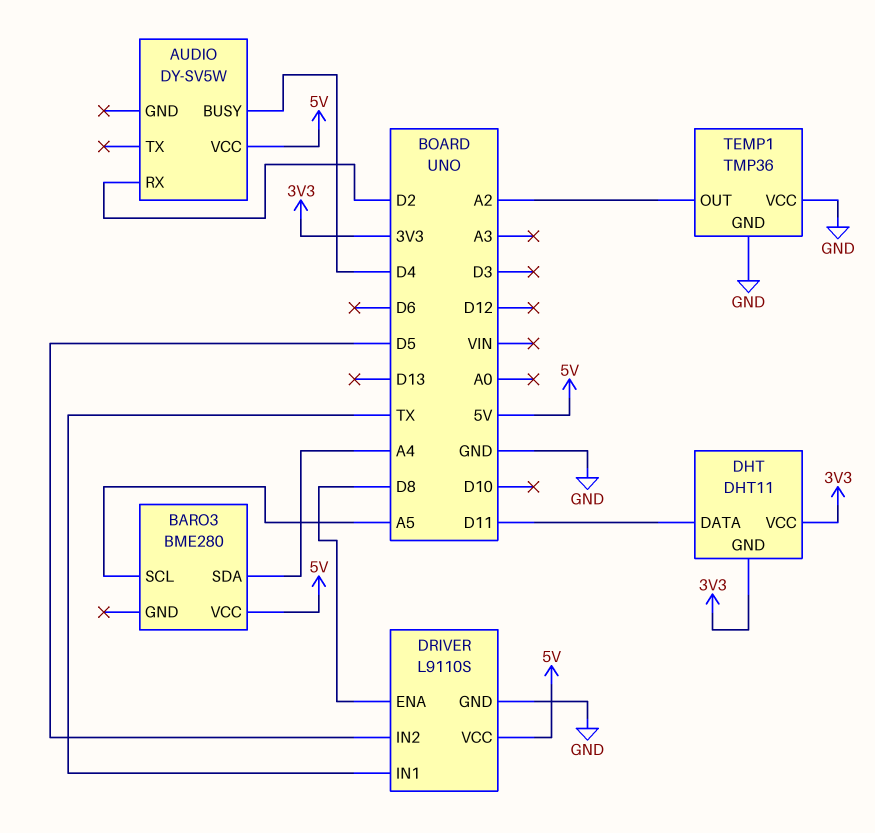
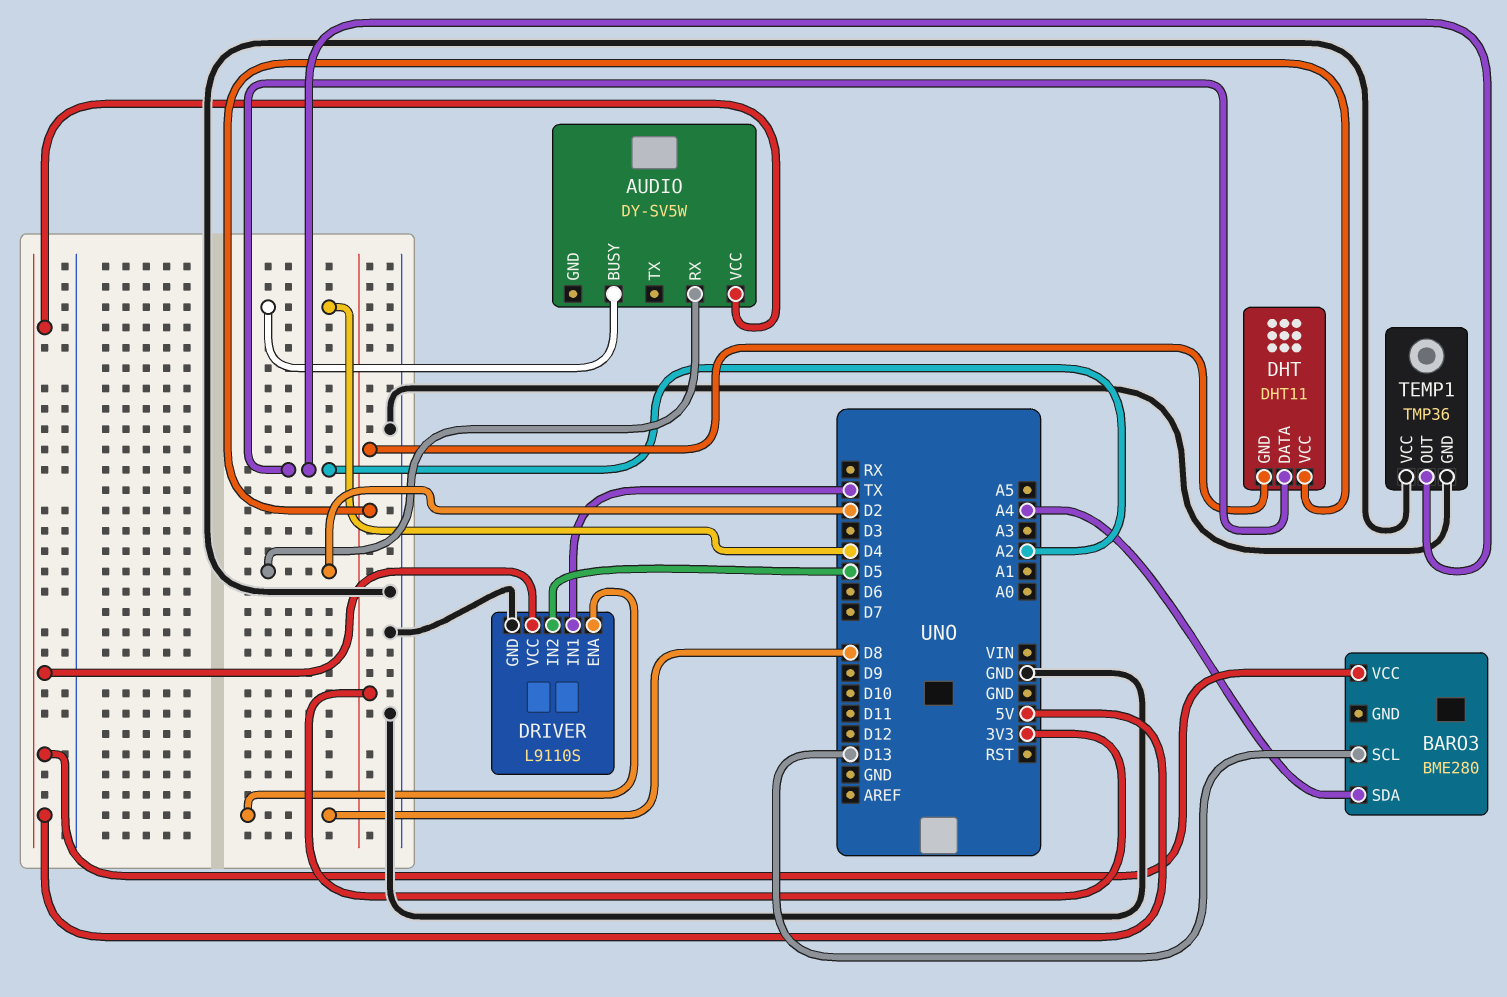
BARO3 pin SCL: A5 -> D13
DHT pin DATA: D11 -> A2

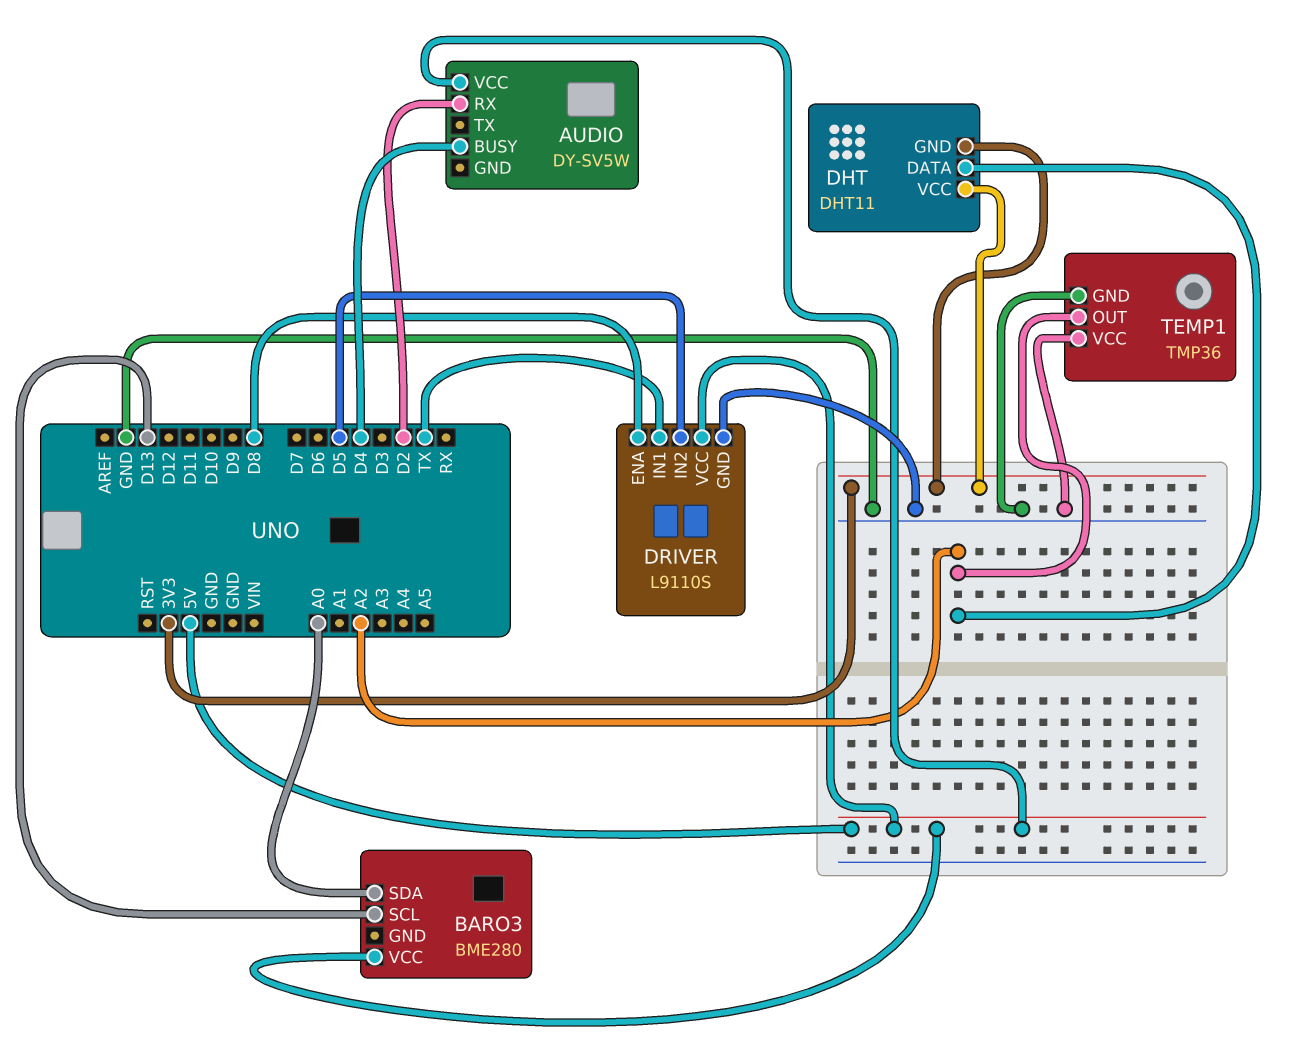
BARO3 pin SDA: A4 -> A0

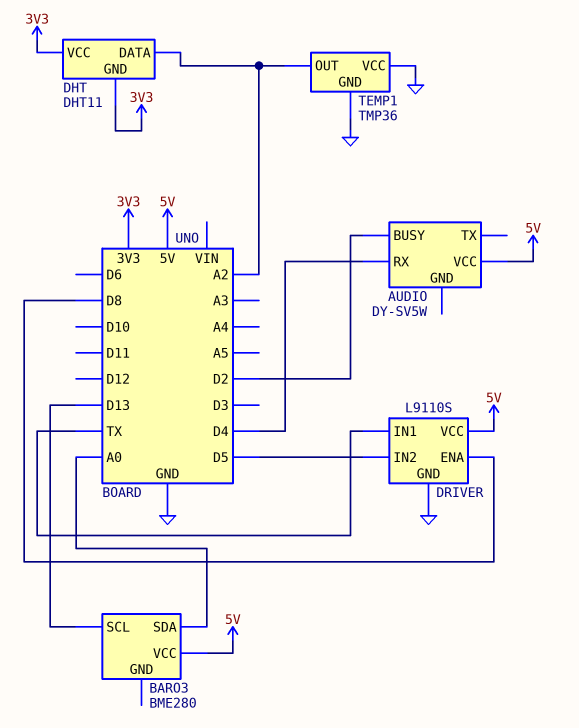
AUDIO pin BUSY: D4 -> D2
AUDIO pin RX: D2 -> D4

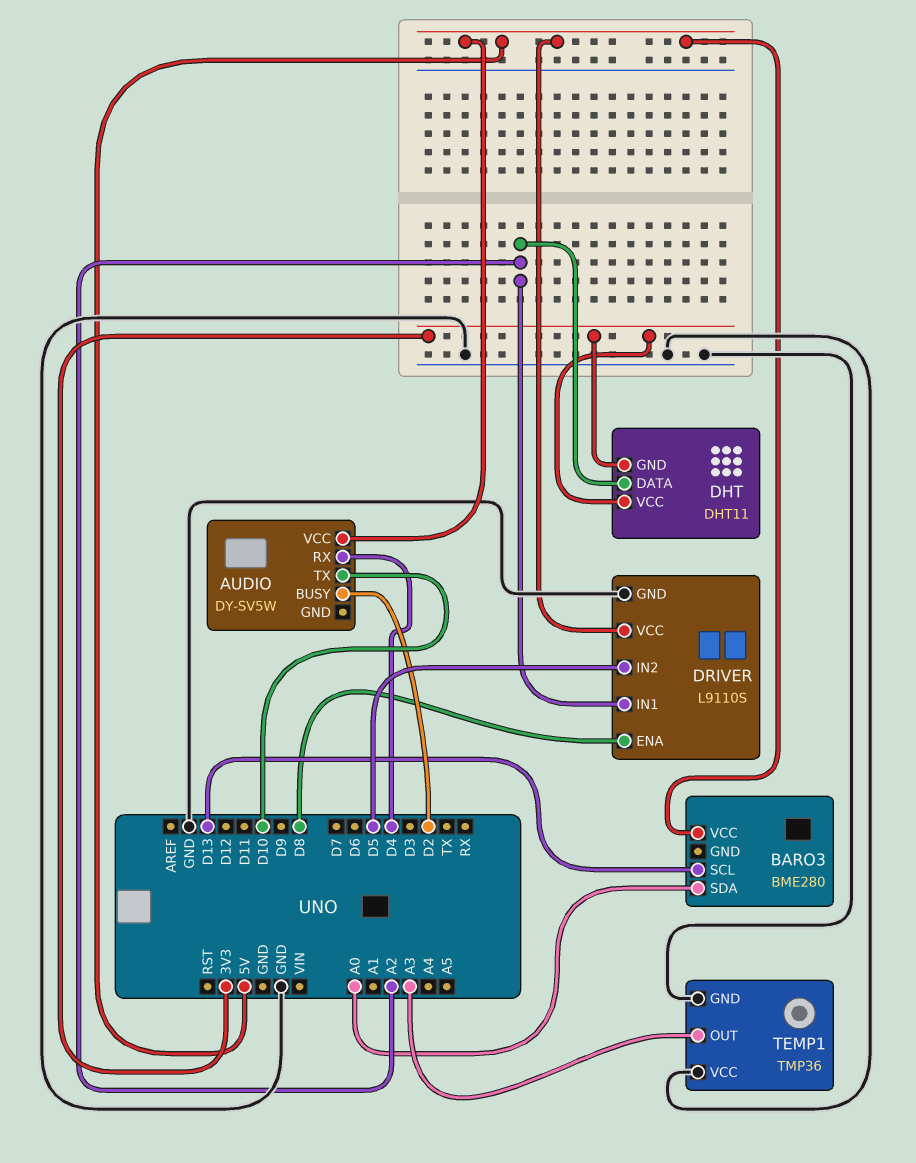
AUDIO pin TX: none -> D10
DRIVER pin IN1: TX -> A2
TEMP1 pin OUT: A2 -> A3

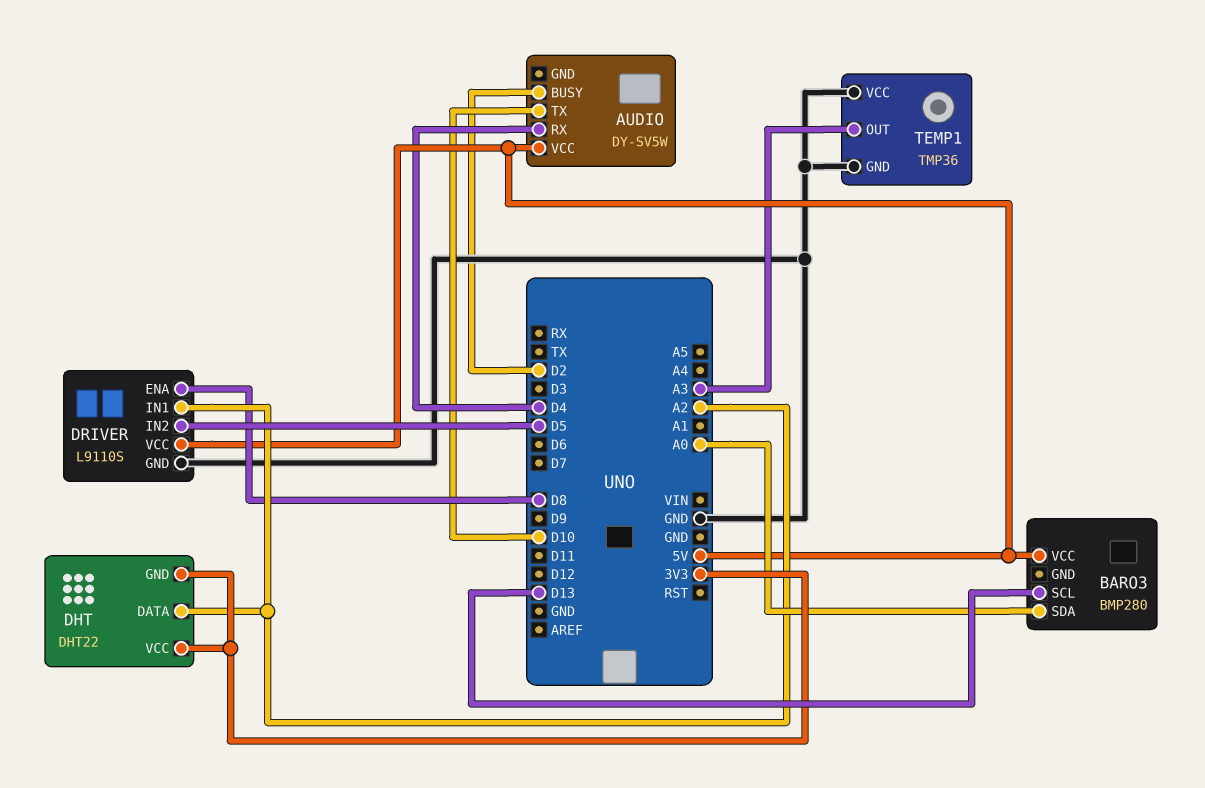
BARO3: BME280 -> BMP280
DHT: DHT11 -> DHT22

